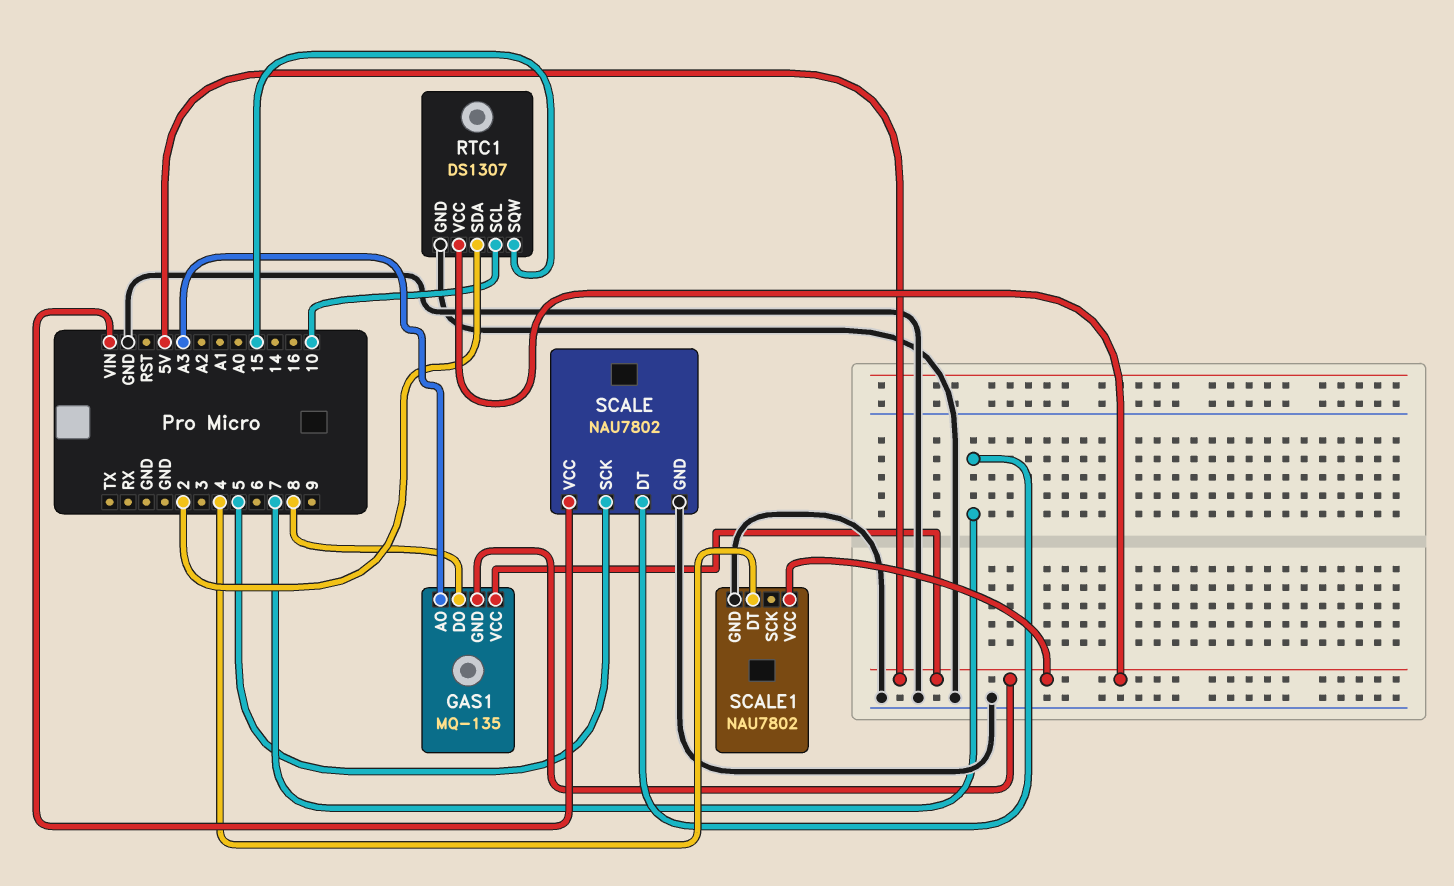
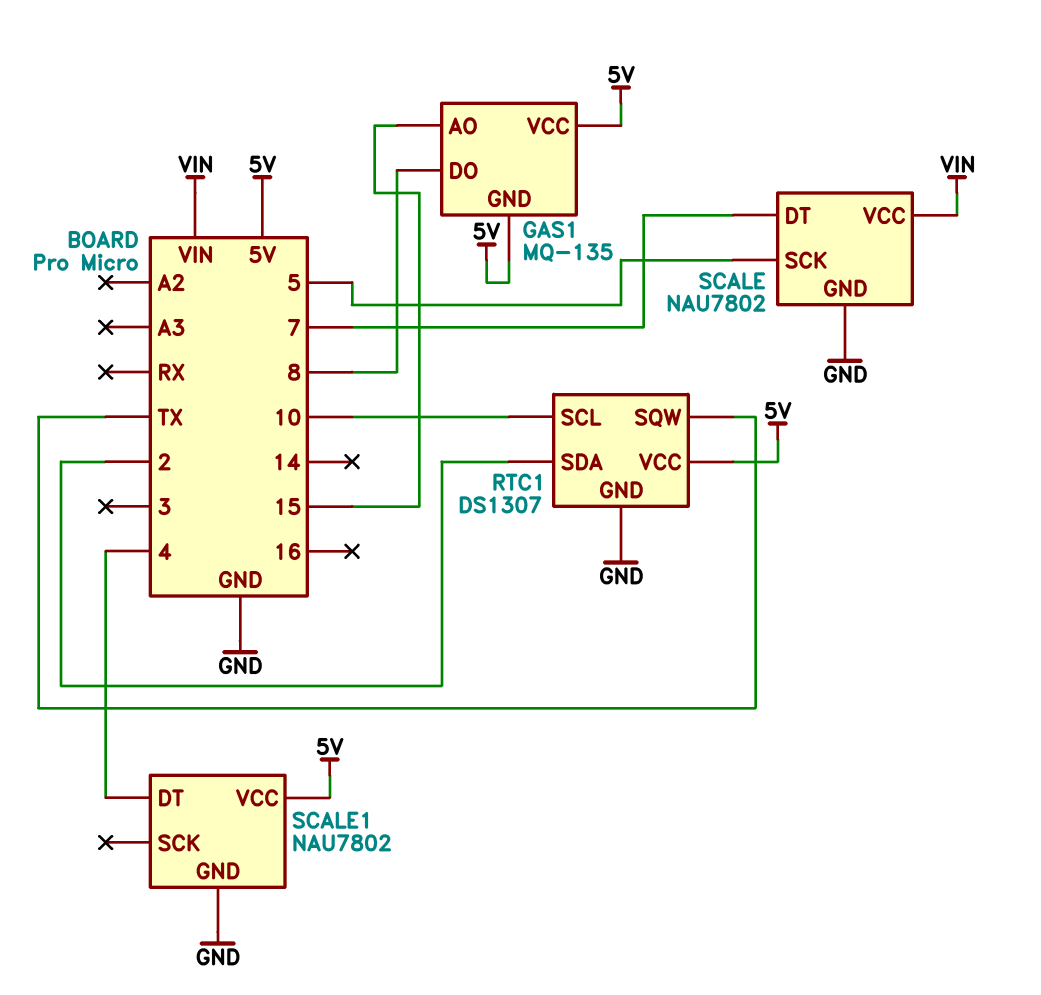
GAS1 pin AO: A3 -> 15
RTC1 pin SQW: 15 -> TX

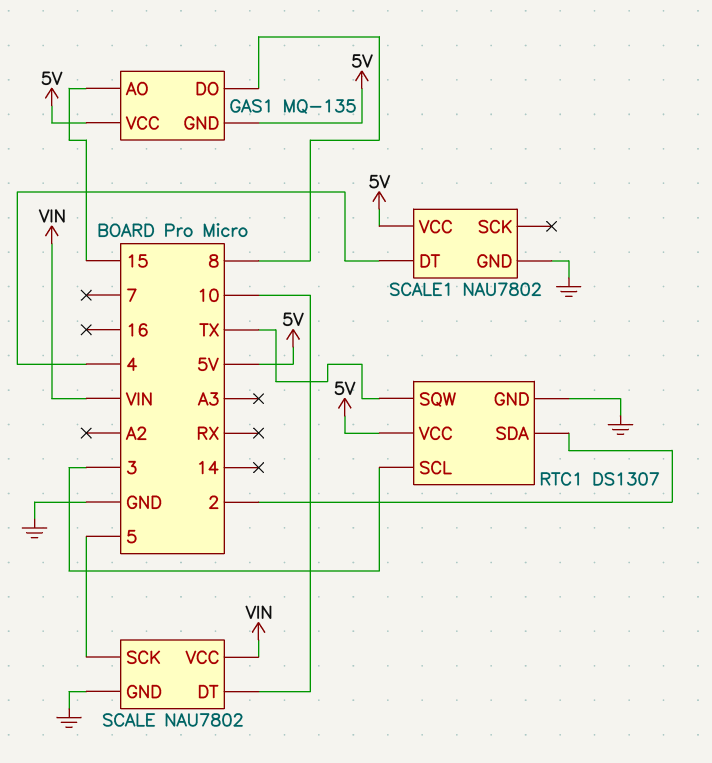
RTC1 pin SCL: 10 -> 3
SCALE pin DT: 7 -> 10

